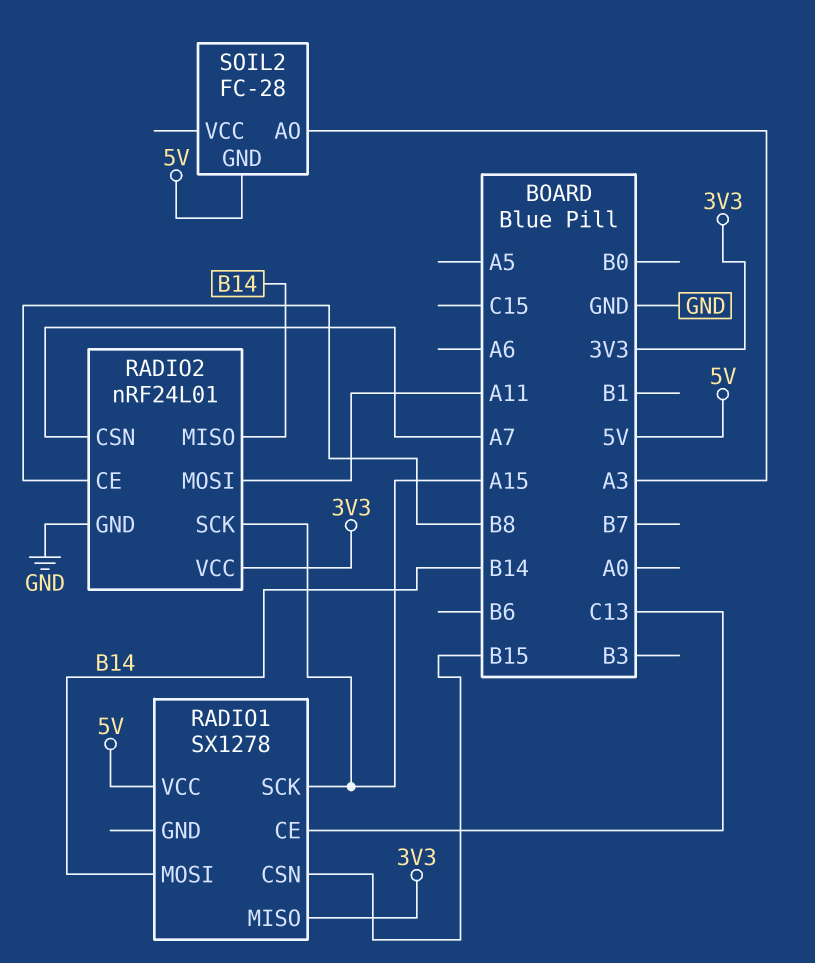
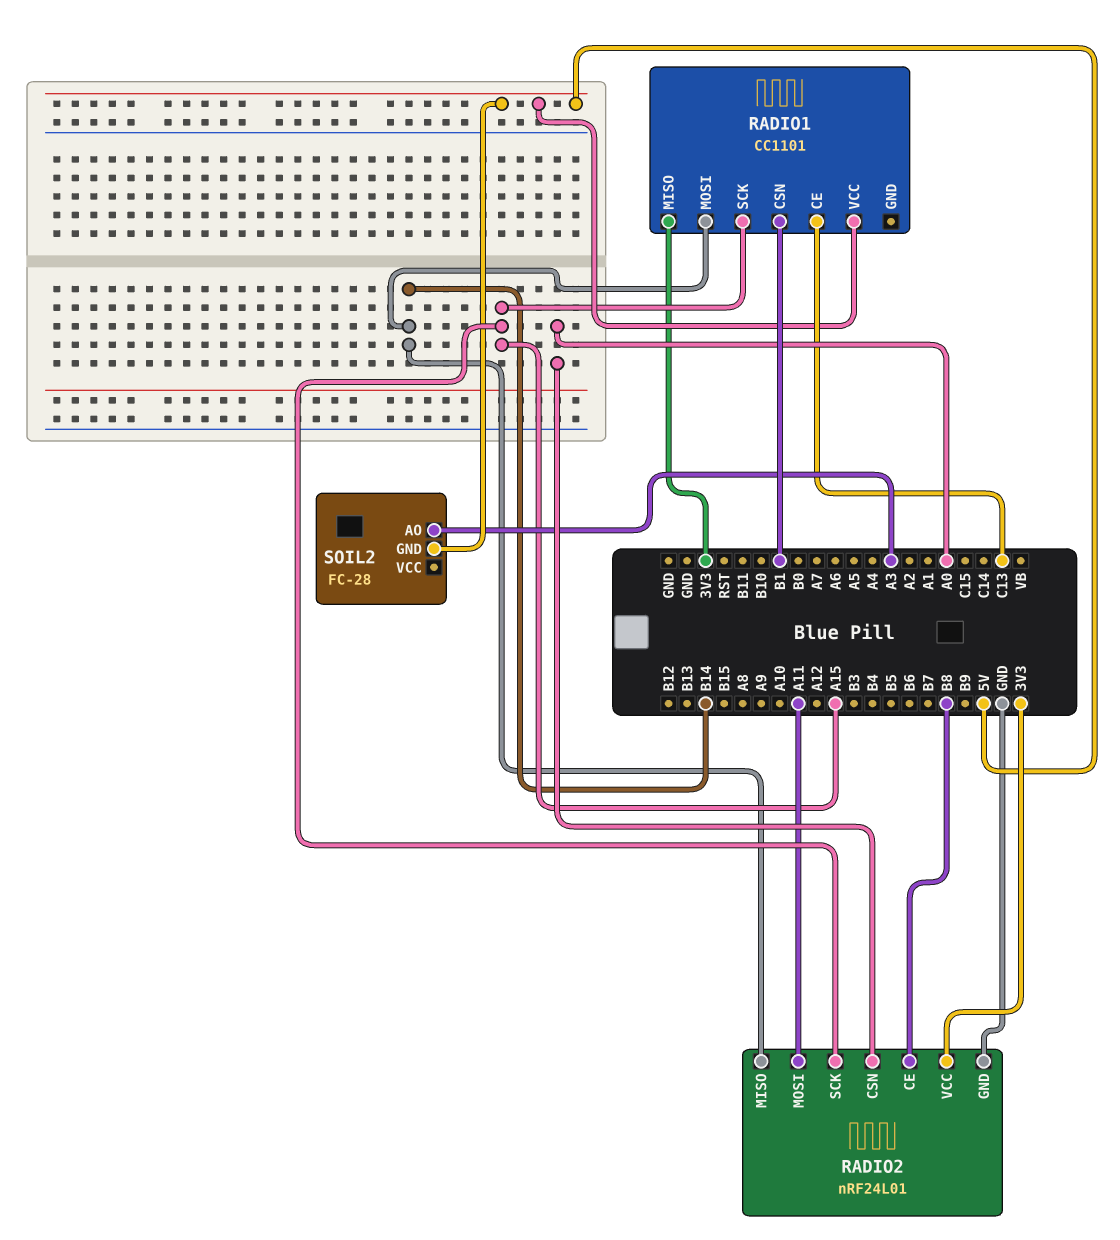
RADIO1: SX1278 -> CC1101
RADIO1 pin CSN: B15 -> B1
RADIO2 pin CSN: A7 -> A0

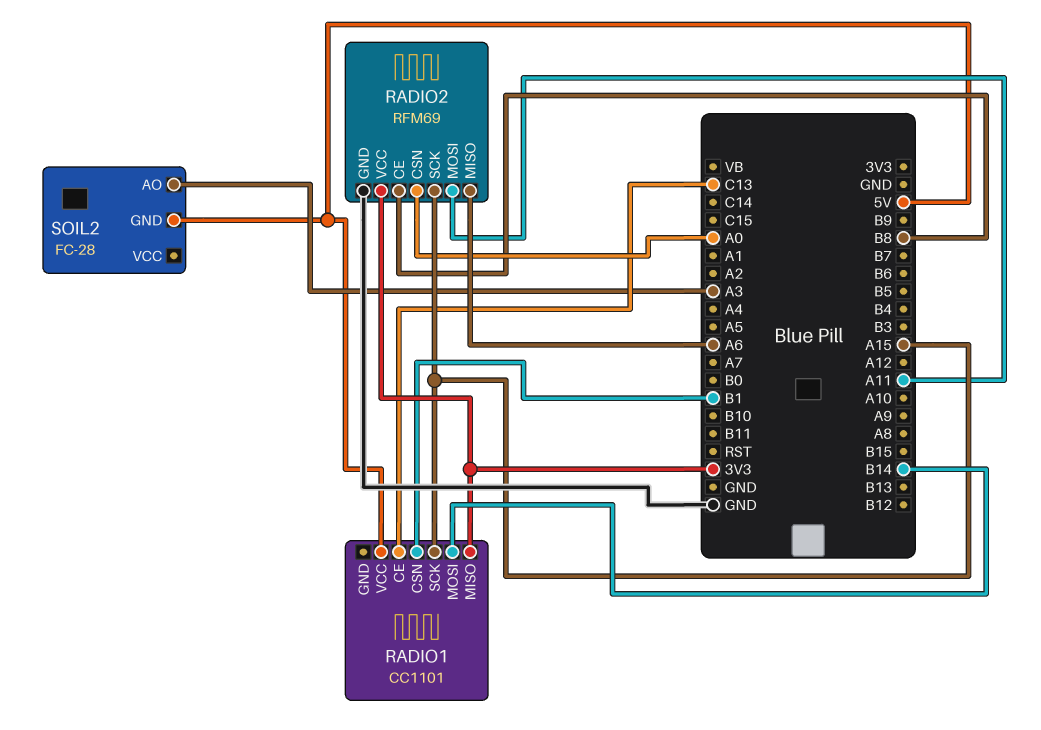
RADIO2: nRF24L01 -> RFM69
RADIO2 pin MISO: B14 -> A6

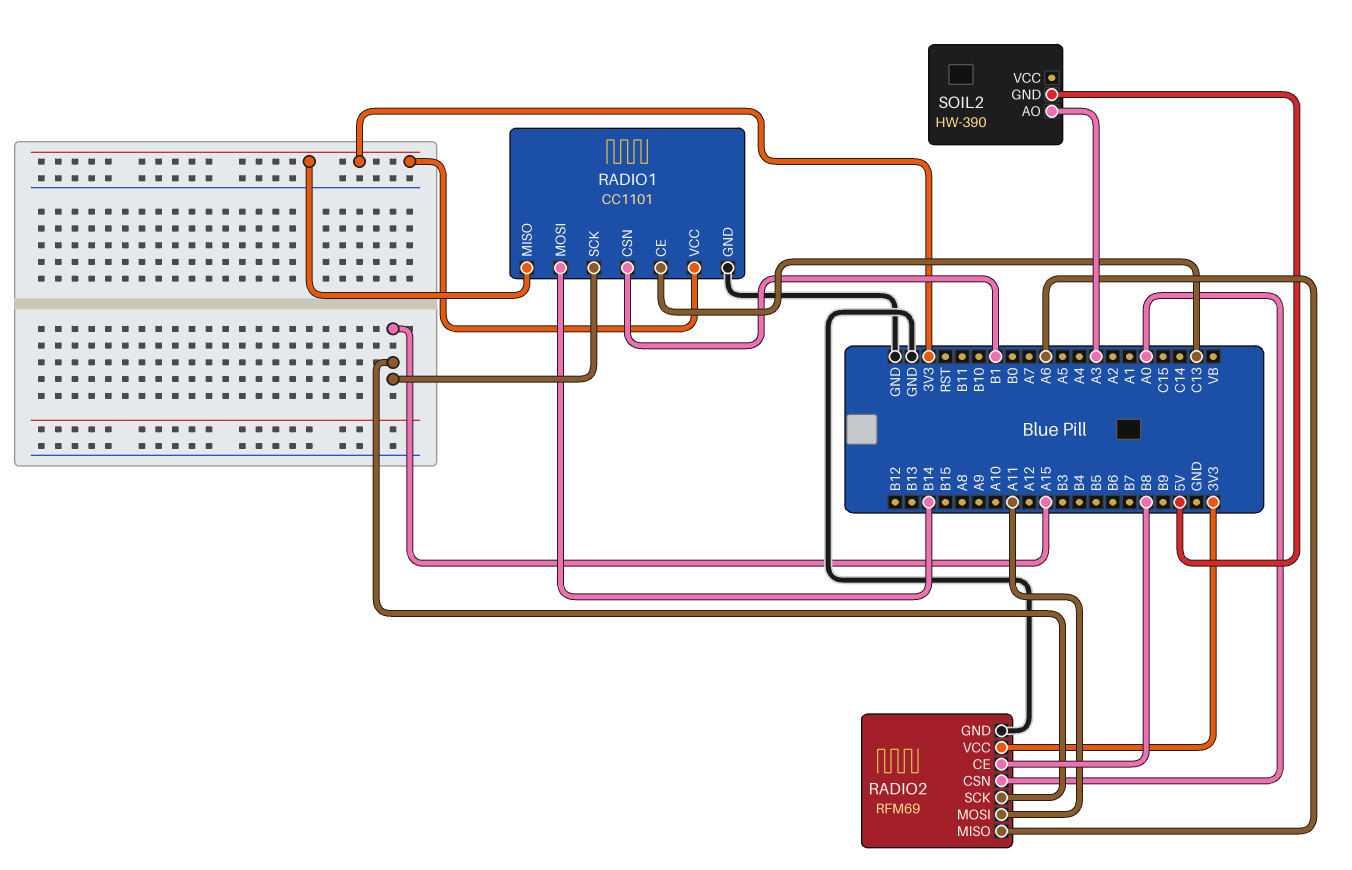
RADIO1 pin GND: none -> GND
RADIO1 pin VCC: 5V -> 3V3
SOIL2: FC-28 -> HW-390

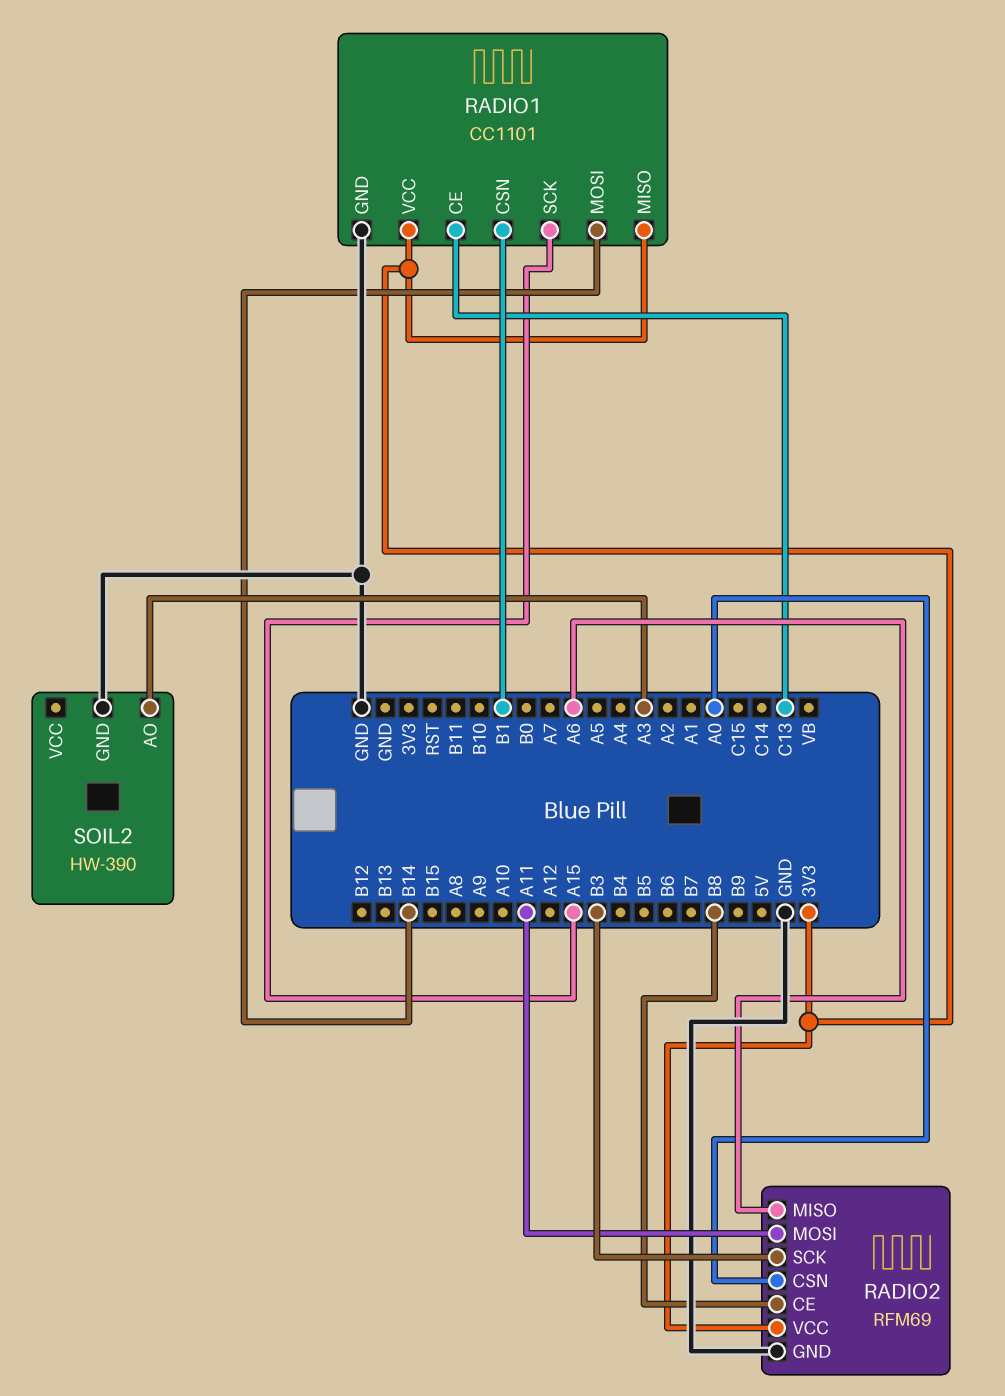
RADIO2 pin SCK: A15 -> B3
SOIL2 pin GND: 5V -> GND

